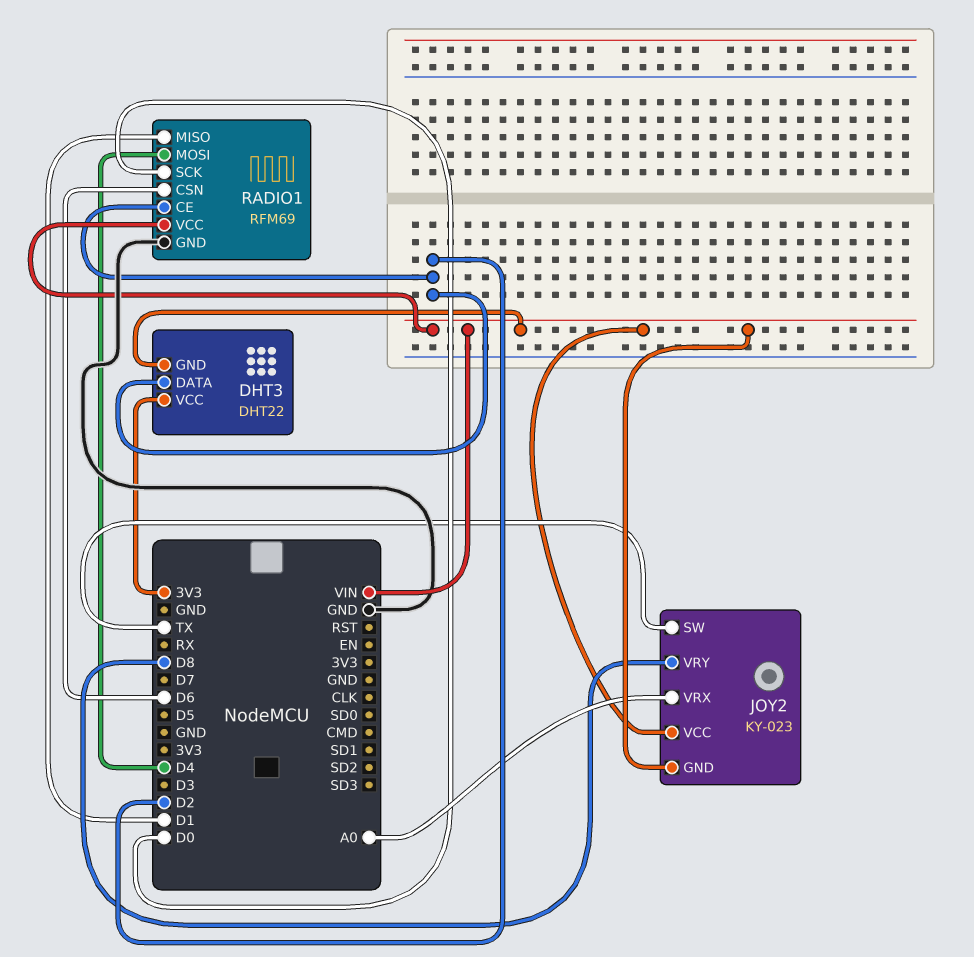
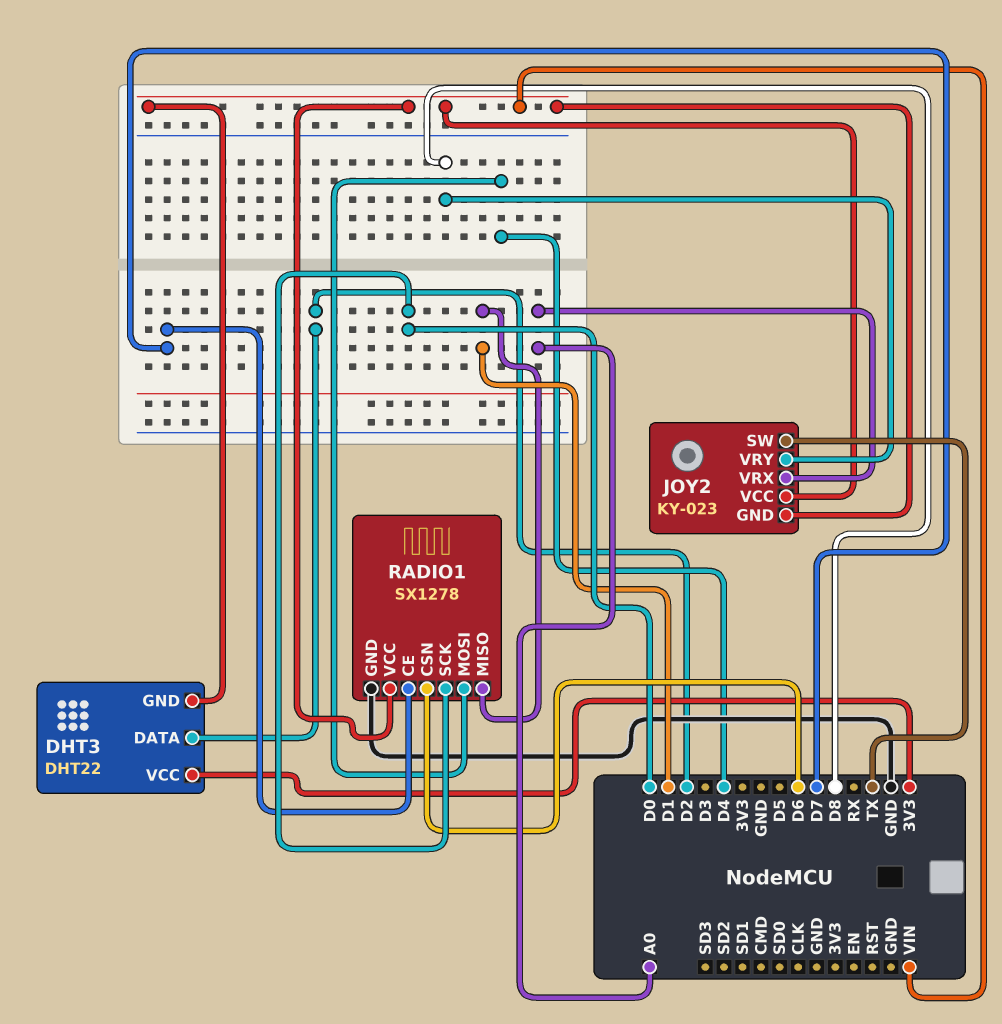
RADIO1: RFM69 -> SX1278
RADIO1 pin CE: D2 -> D7

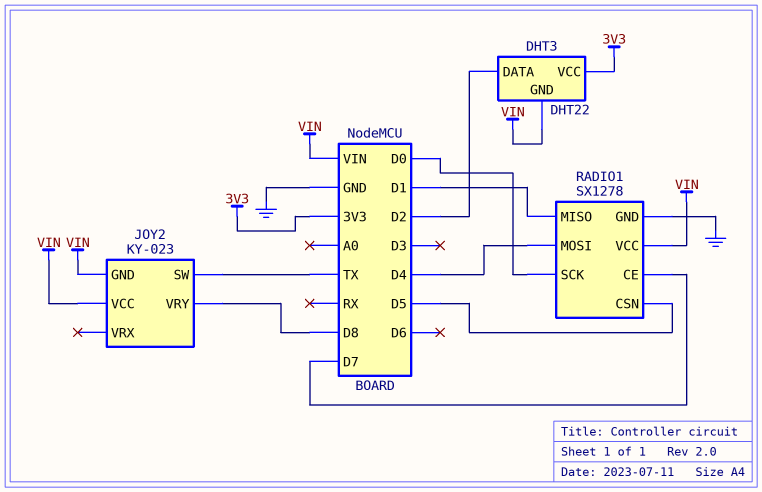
JOY2 pin VRX: A0 -> none
RADIO1 pin CSN: D6 -> D5

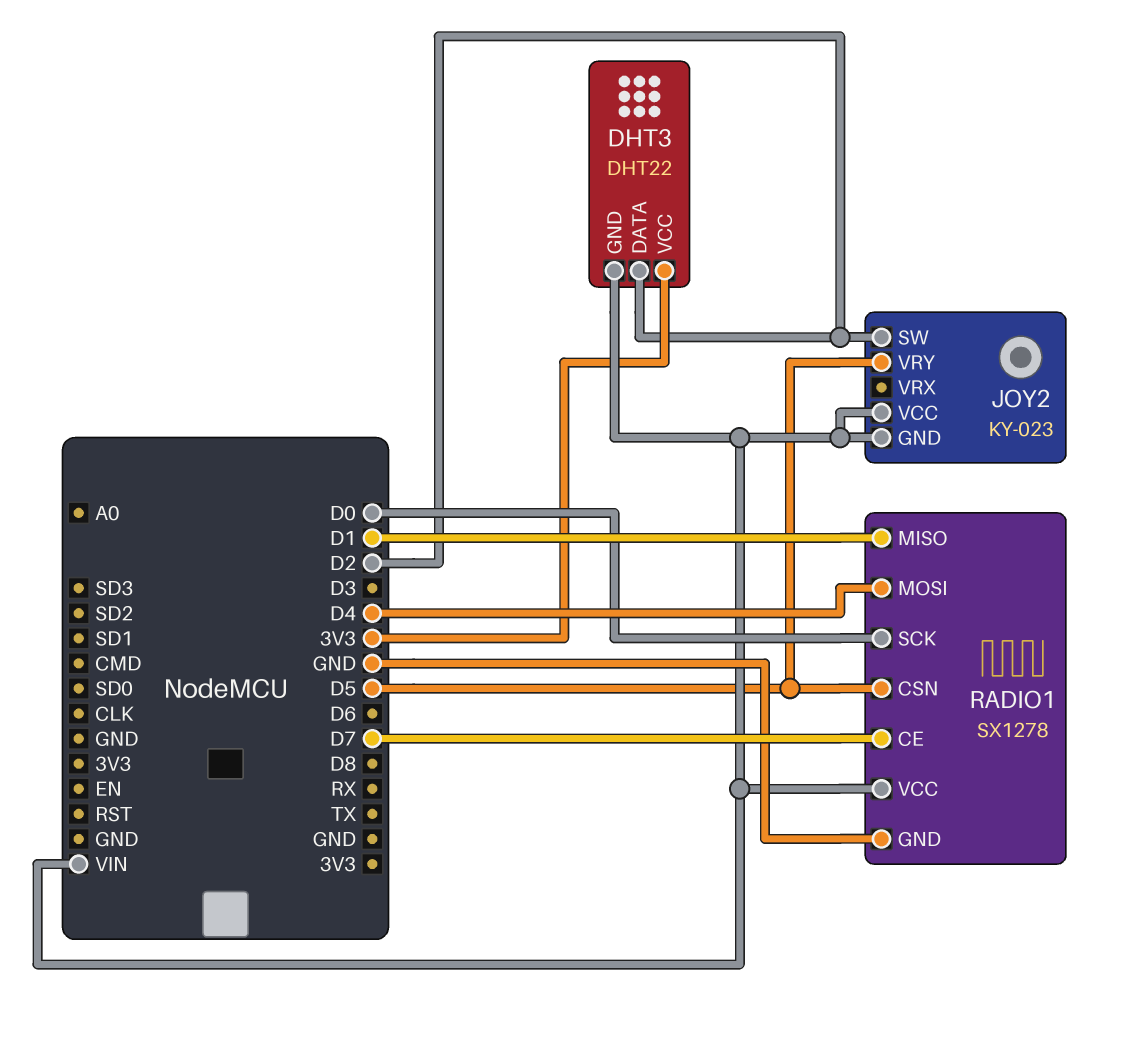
JOY2 pin SW: TX -> D2
JOY2 pin VRY: D8 -> D5

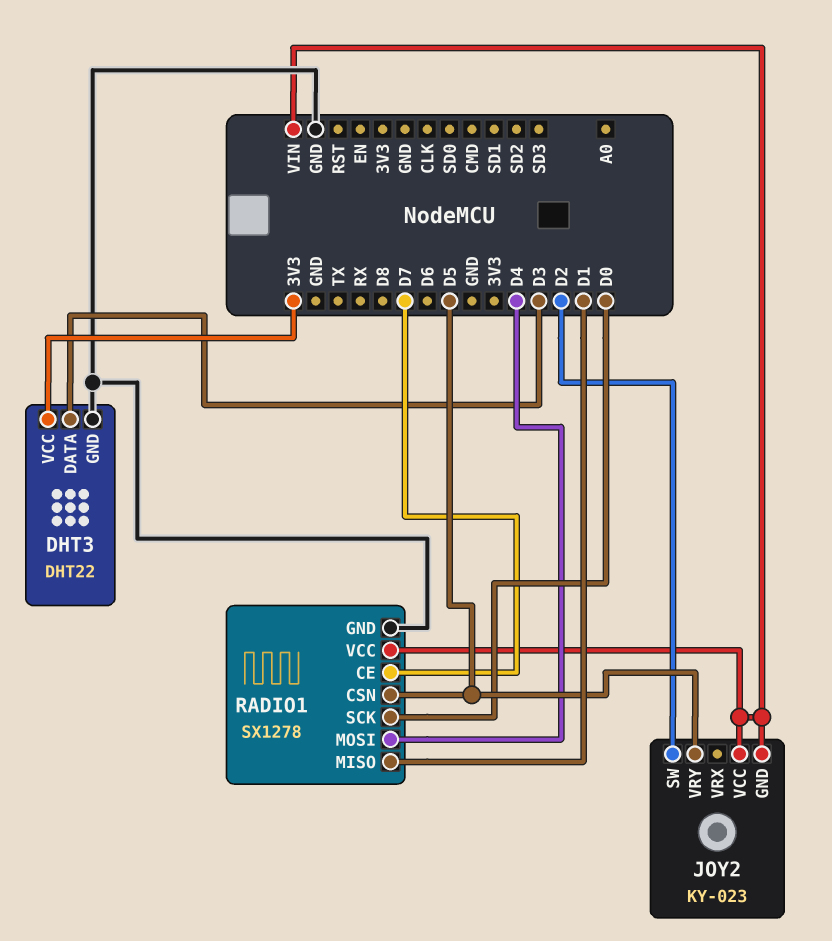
DHT3 pin DATA: D2 -> D3
DHT3 pin GND: VIN -> GND

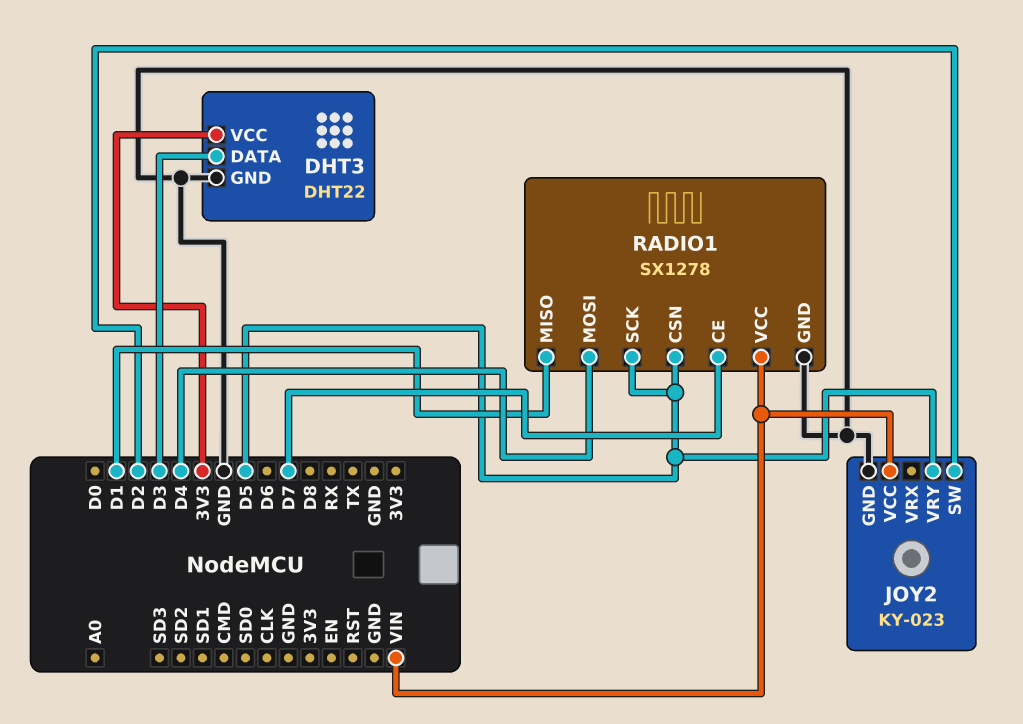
JOY2 pin GND: VIN -> GND
RADIO1 pin SCK: D0 -> D5

